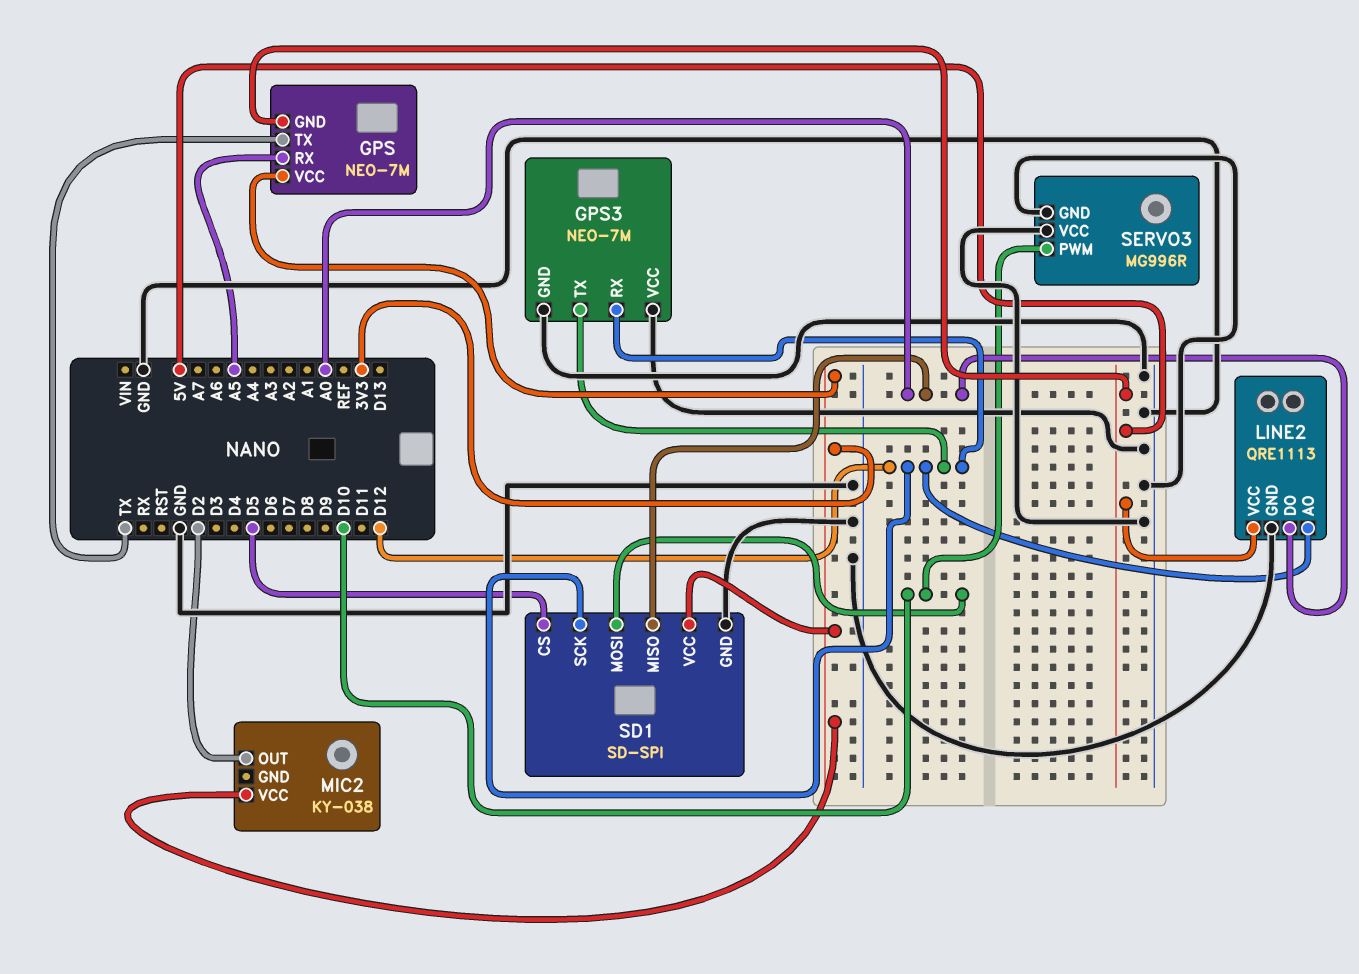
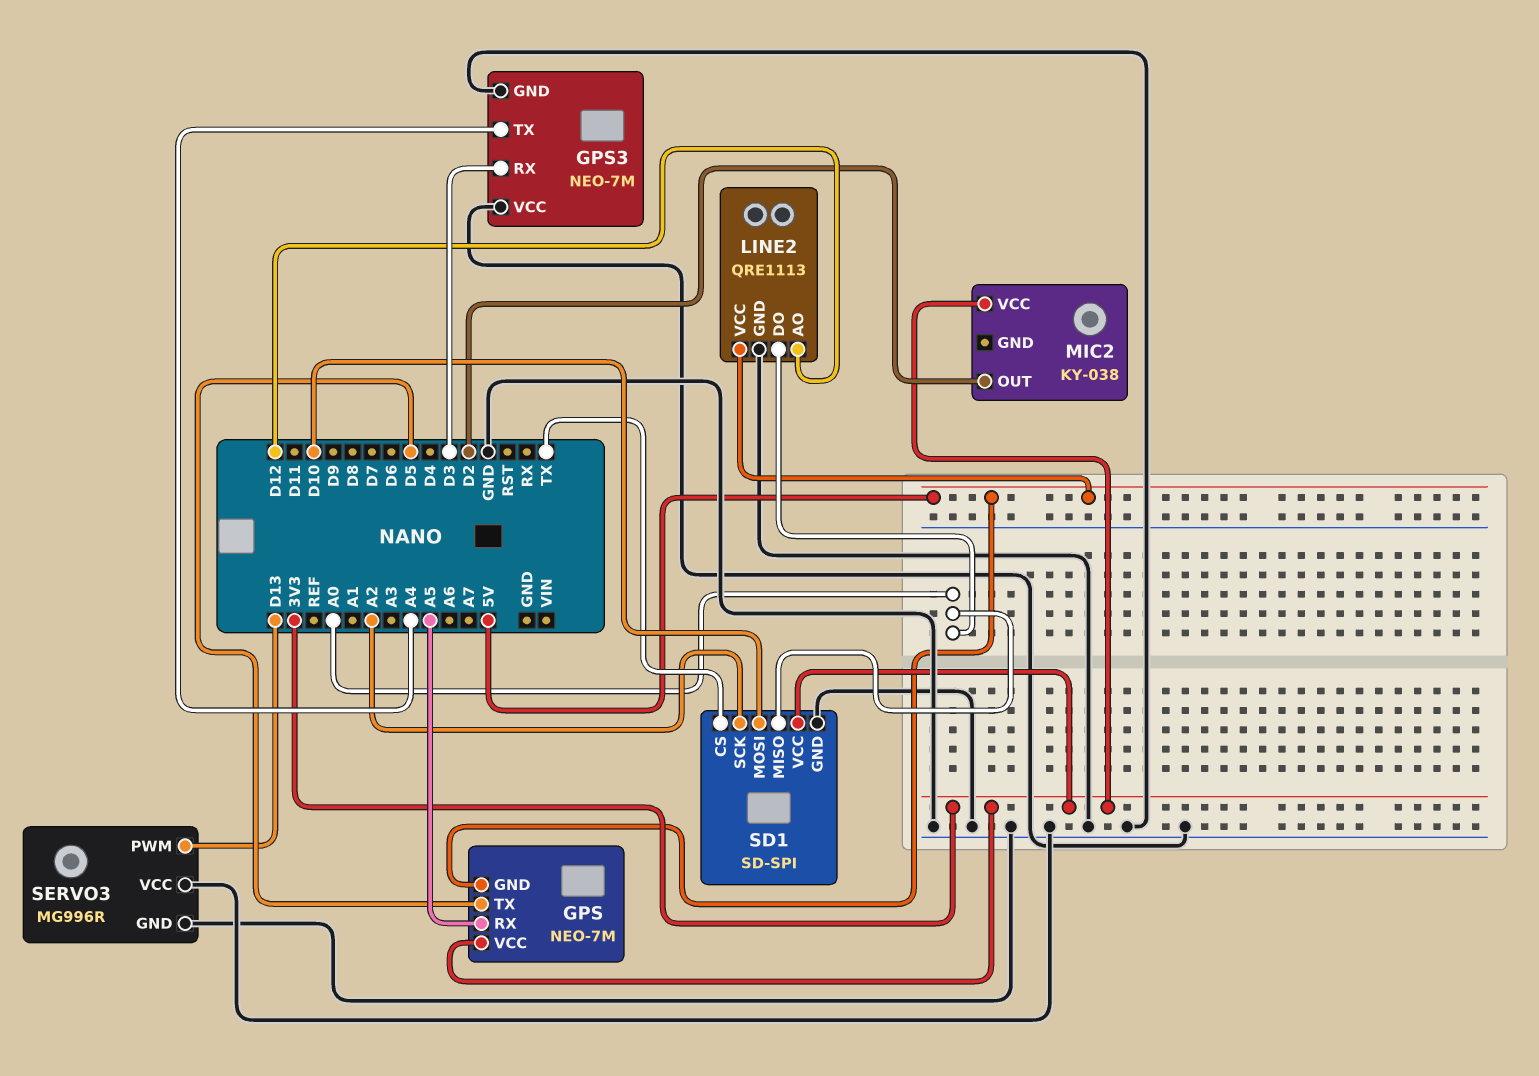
GPS pin TX: TX -> D5
GPS3 pin RX: D12 -> D3
GPS3 pin TX: D12 -> A4
SD1 pin CS: D5 -> TX
SD1 pin SCK: D12 -> A2
SERVO3 pin PWM: D10 -> D13

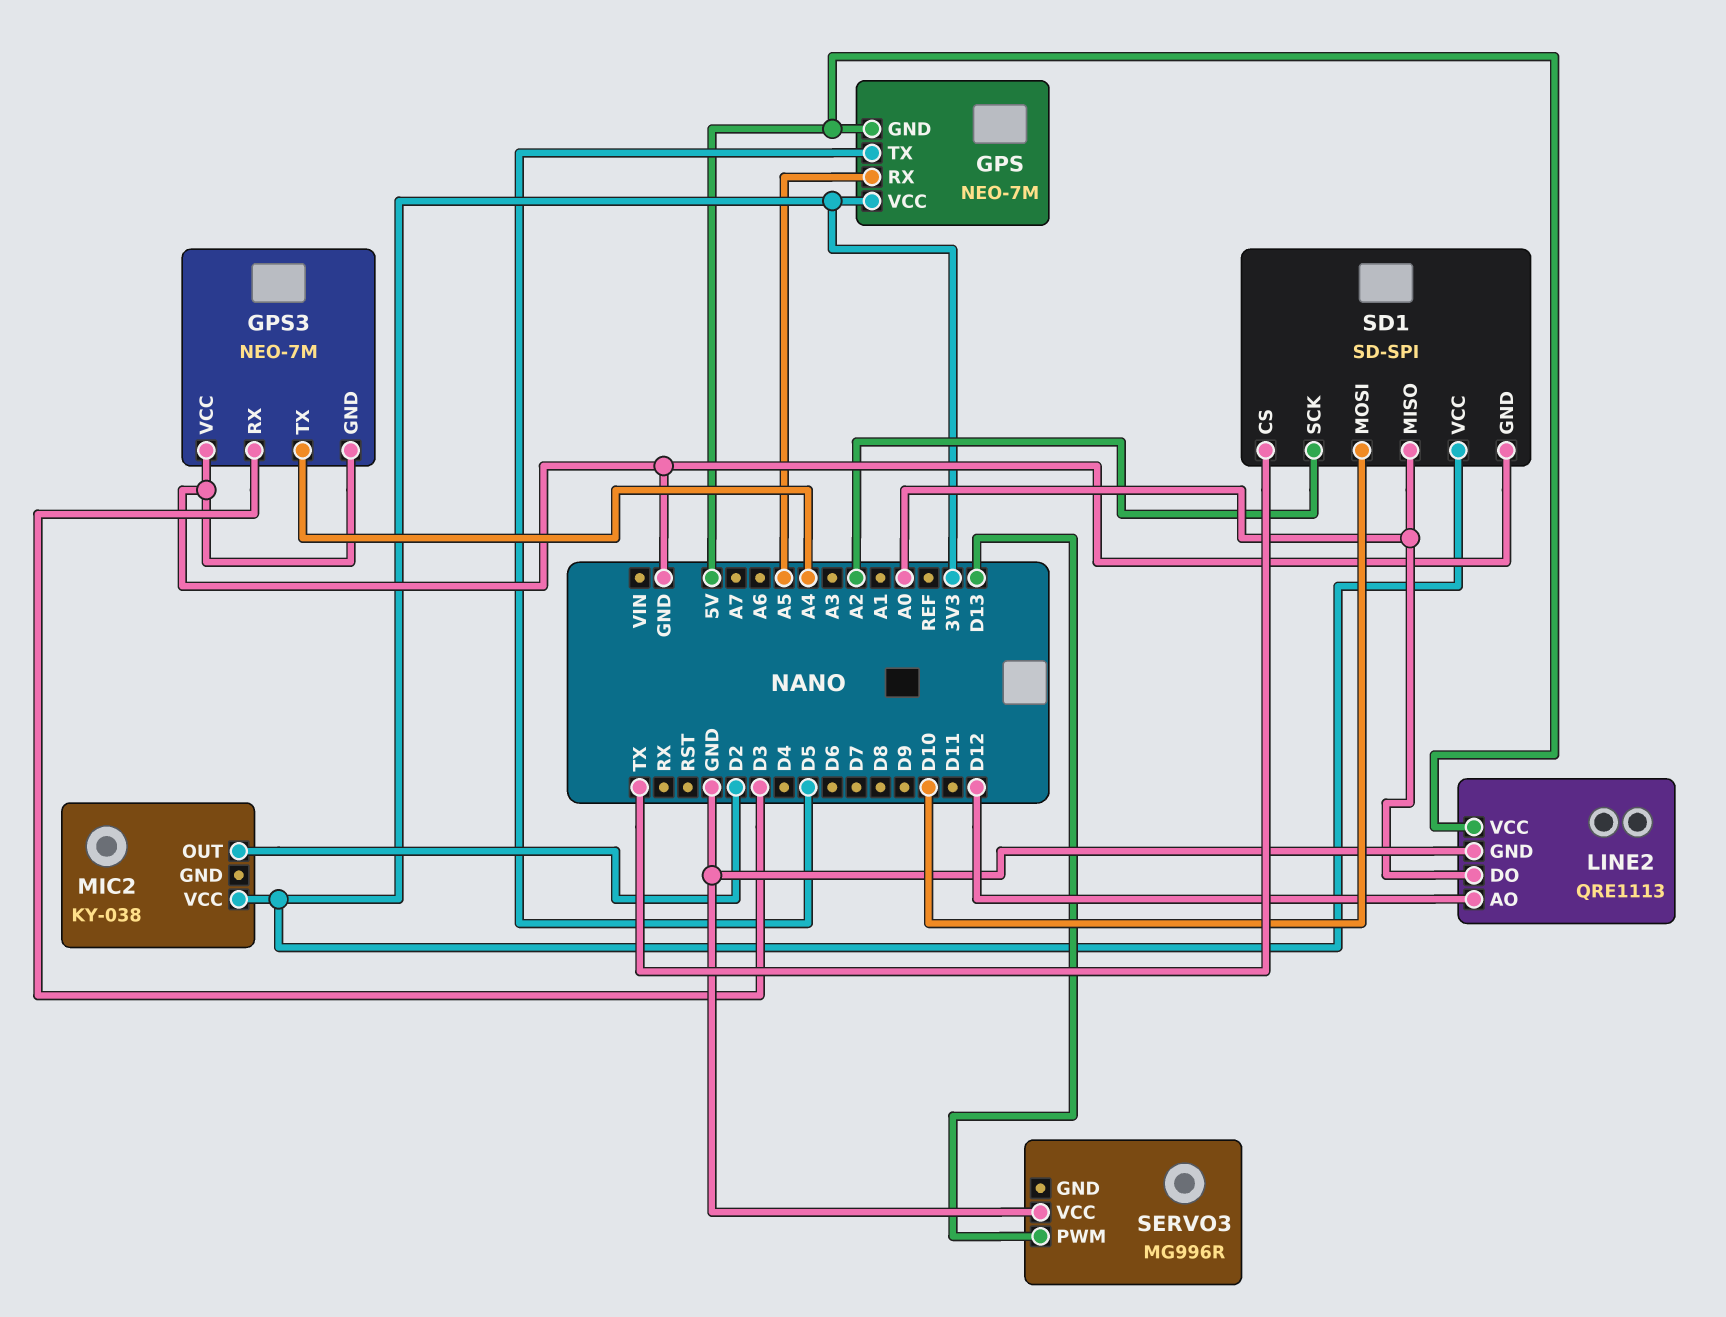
SERVO3 pin GND: GND -> none

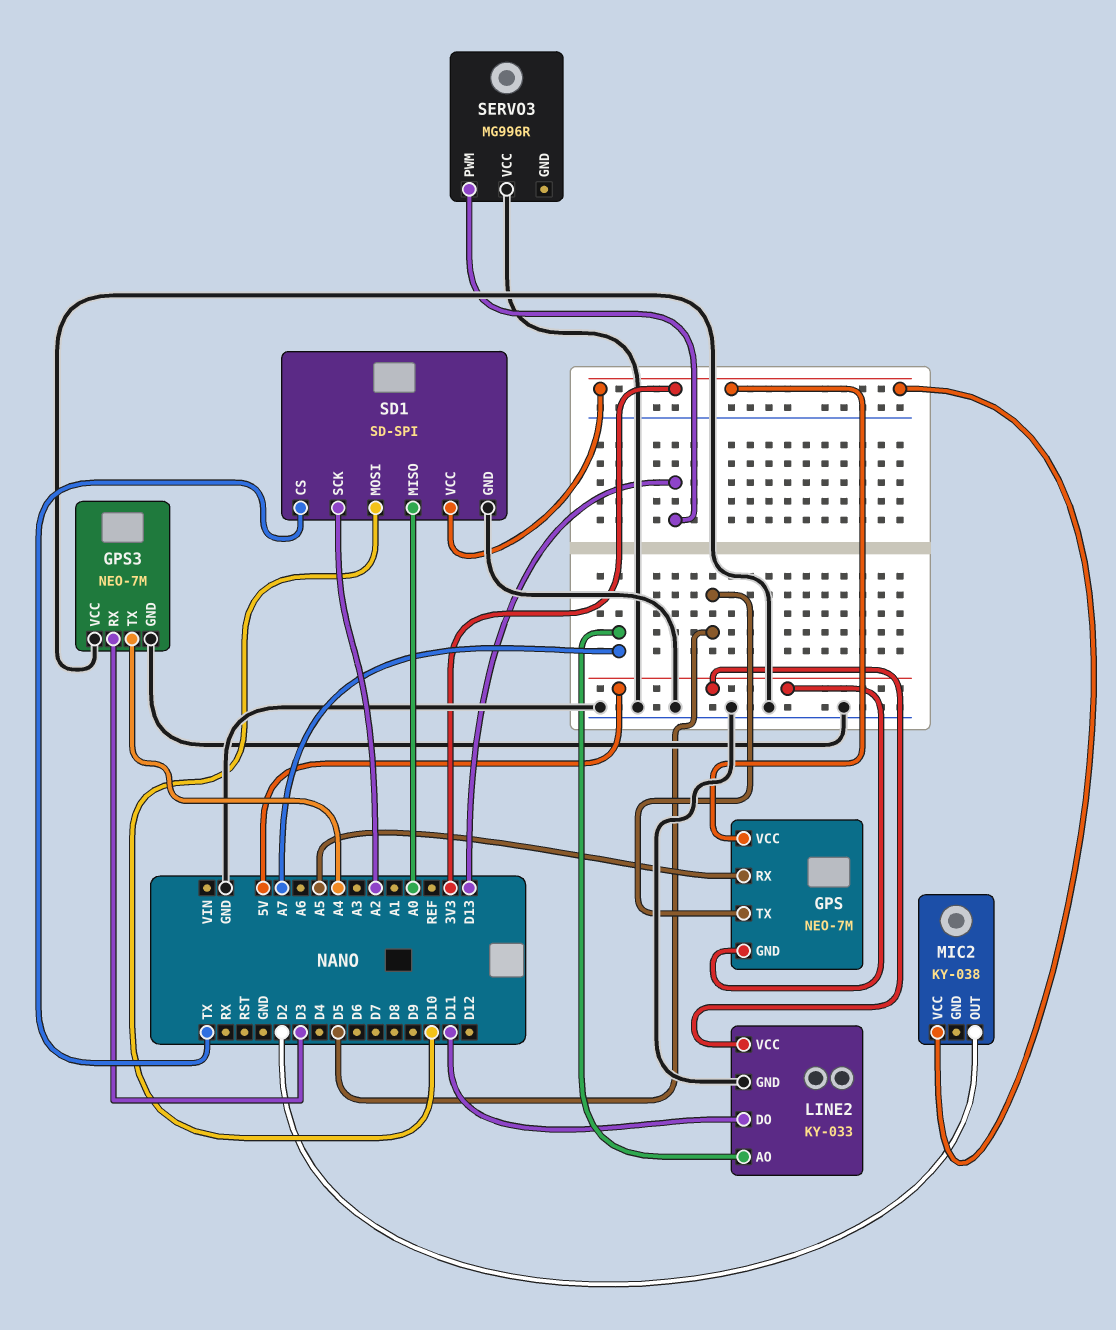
LINE2: QRE1113 -> KY-033
LINE2 pin AO: D12 -> A7
LINE2 pin DO: A0 -> D11

